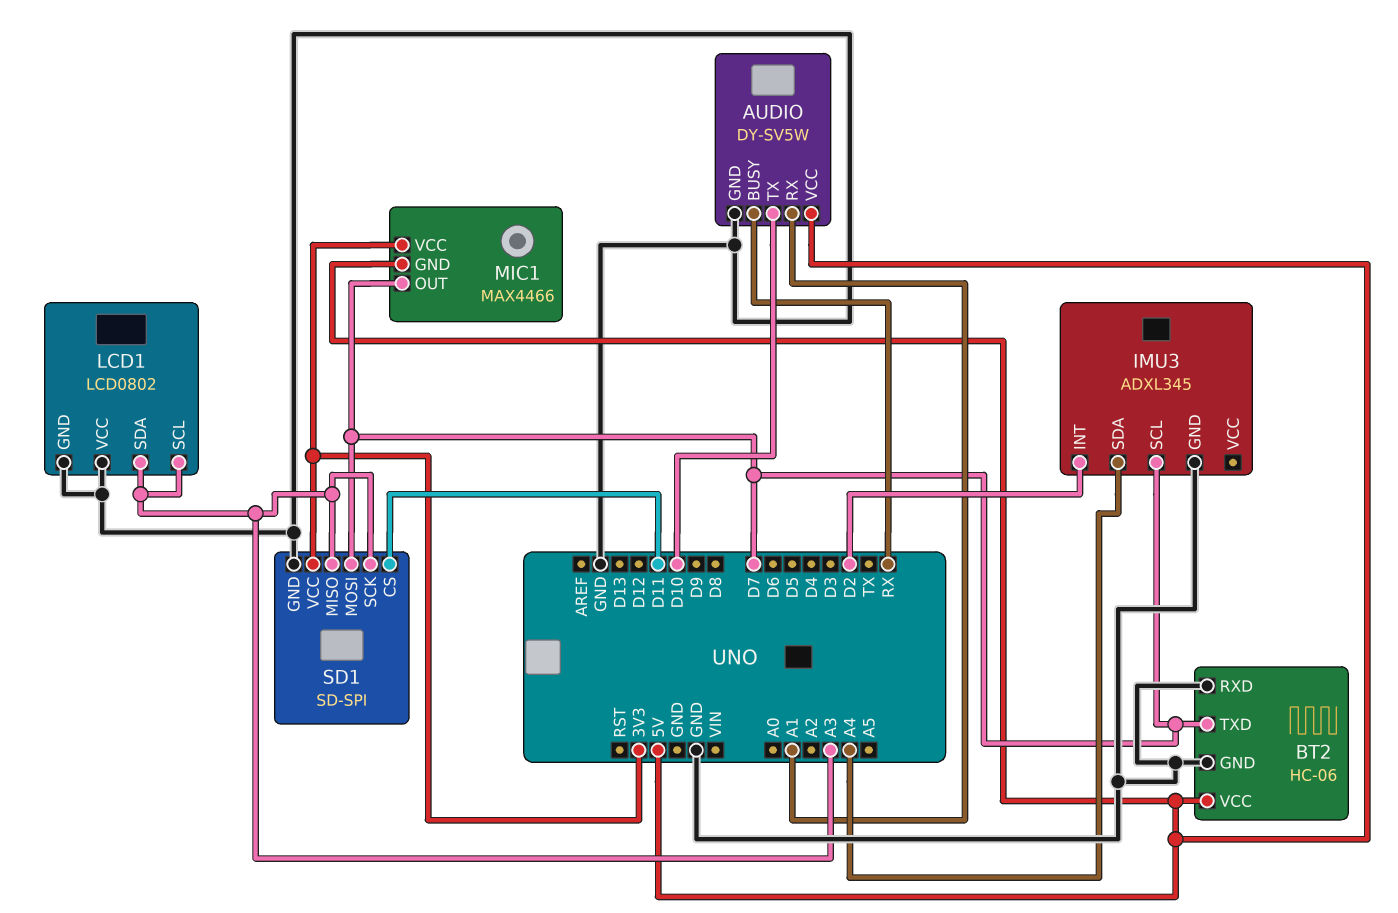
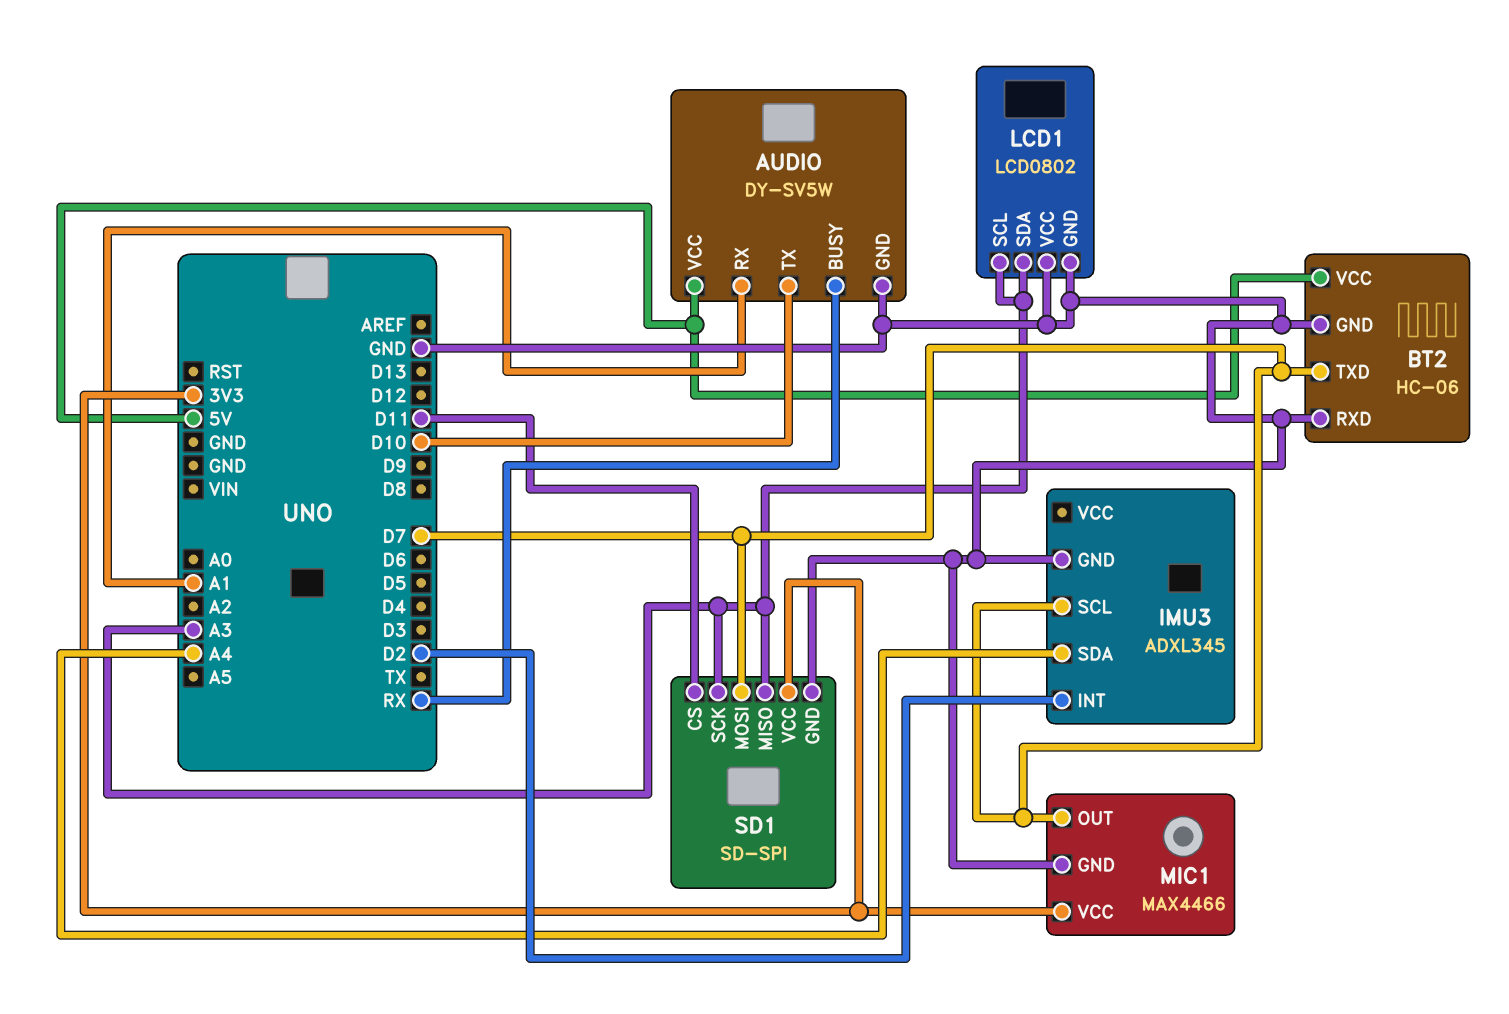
MIC1 pin GND: 5V -> GND

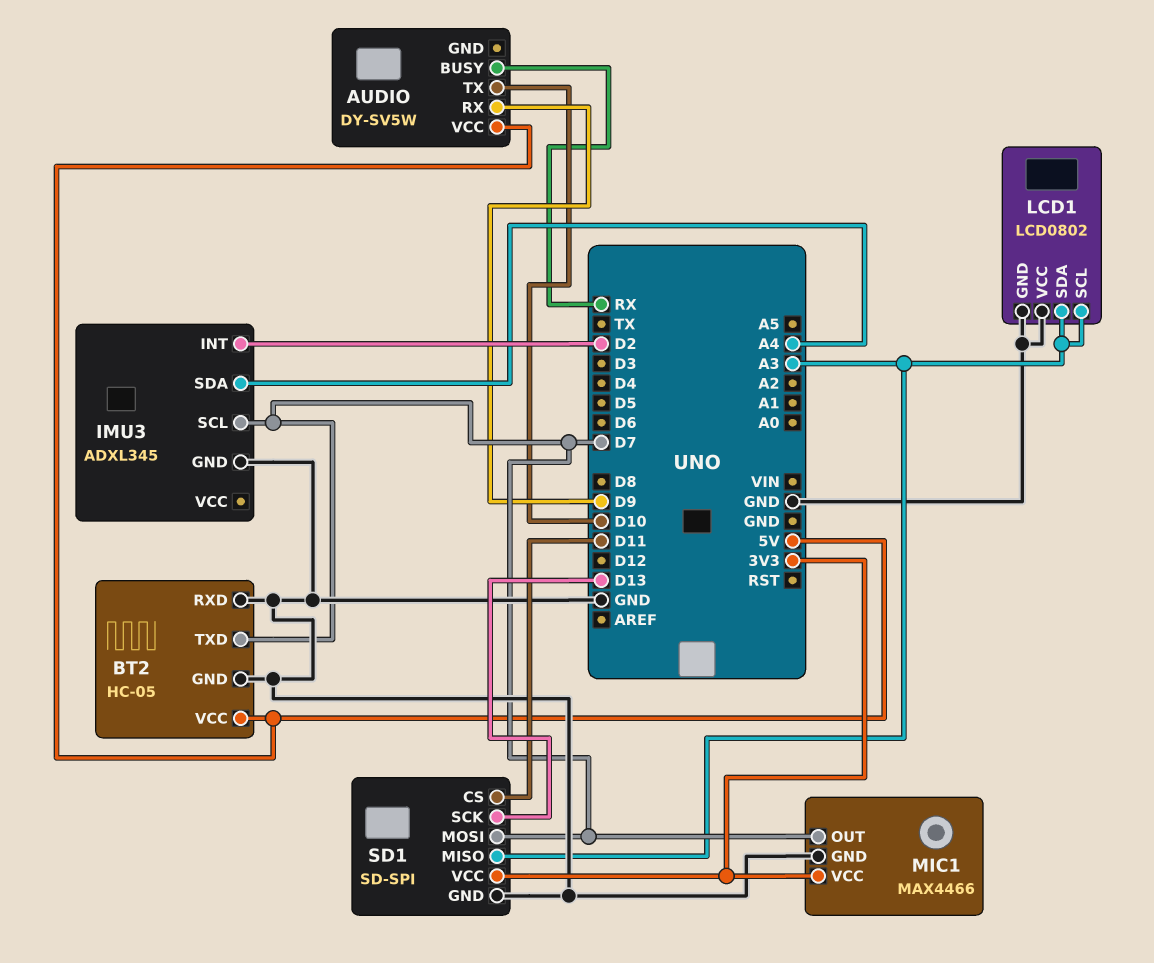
AUDIO pin GND: GND -> none
AUDIO pin RX: A1 -> D9
BT2: HC-06 -> HC-05
SD1 pin SCK: A3 -> D13

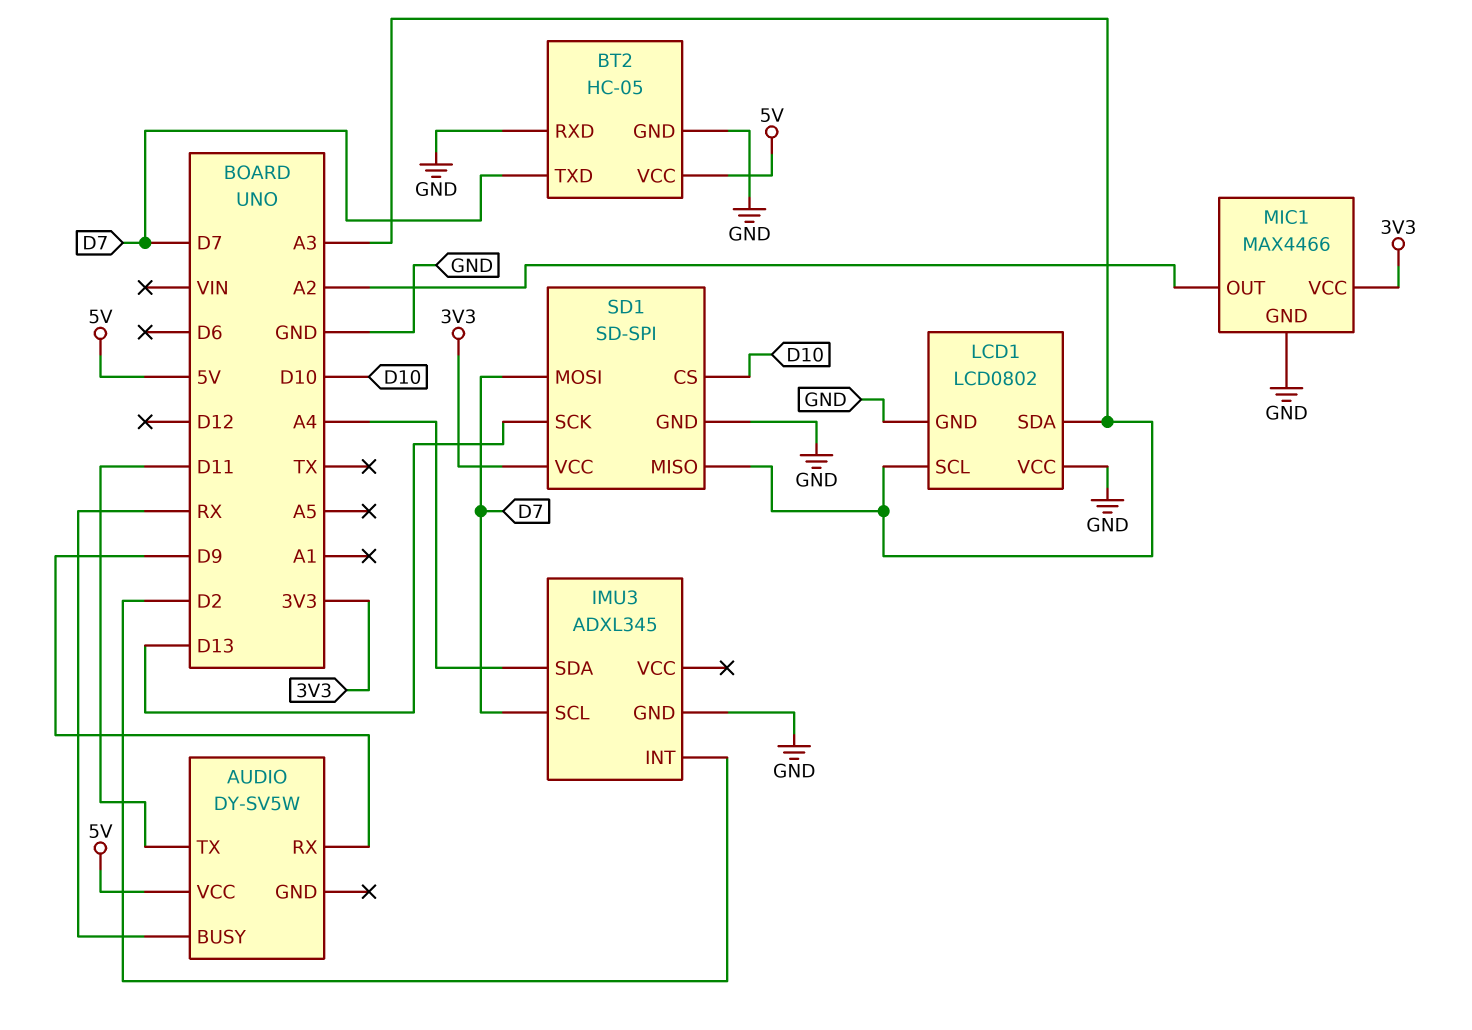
AUDIO pin TX: D10 -> D11
MIC1 pin OUT: D7 -> A2
SD1 pin CS: D11 -> D10

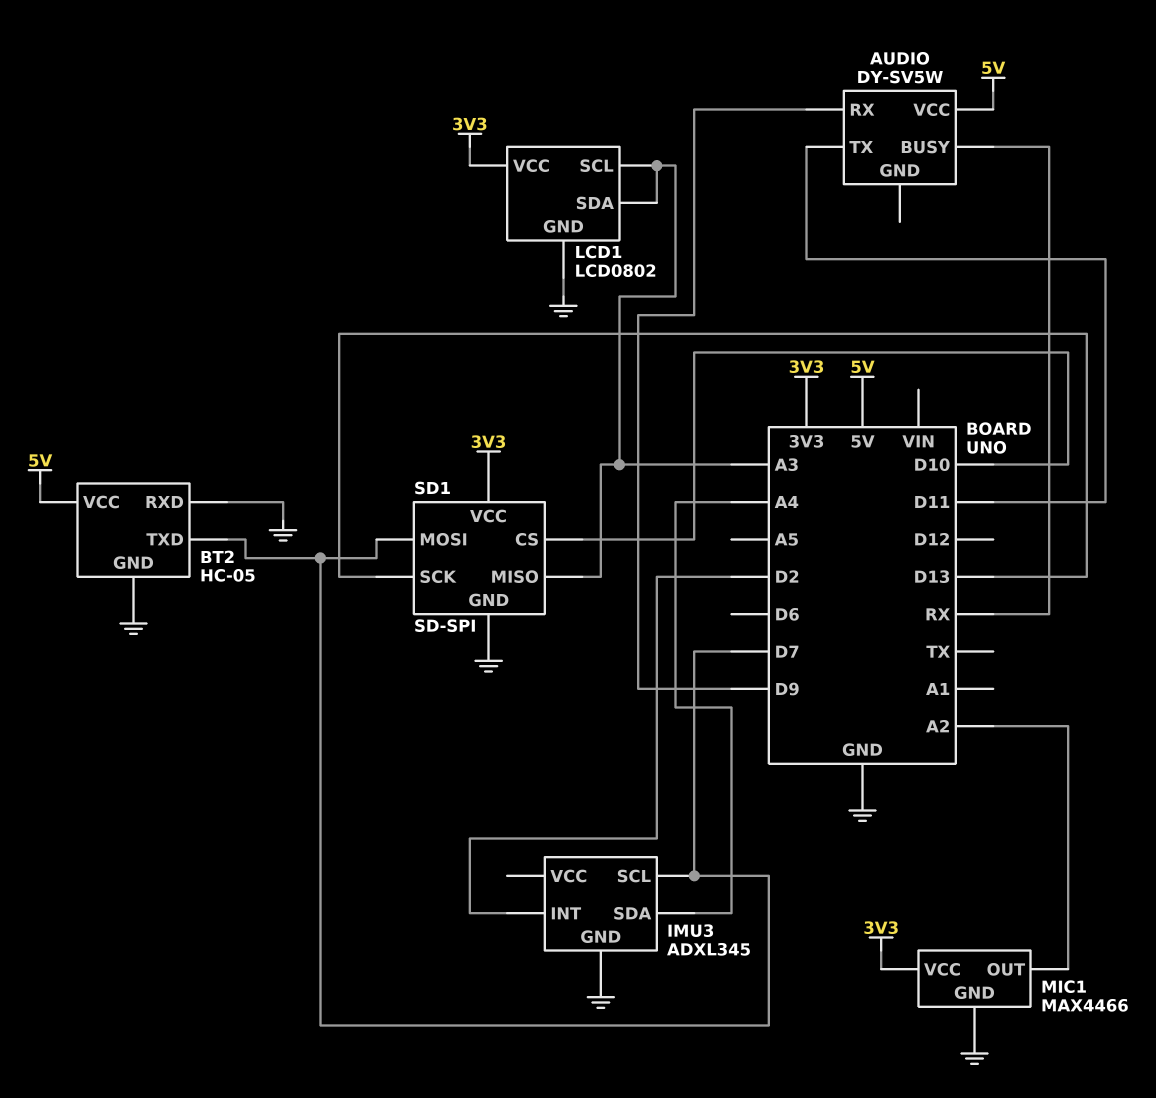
LCD1 pin VCC: GND -> 3V3

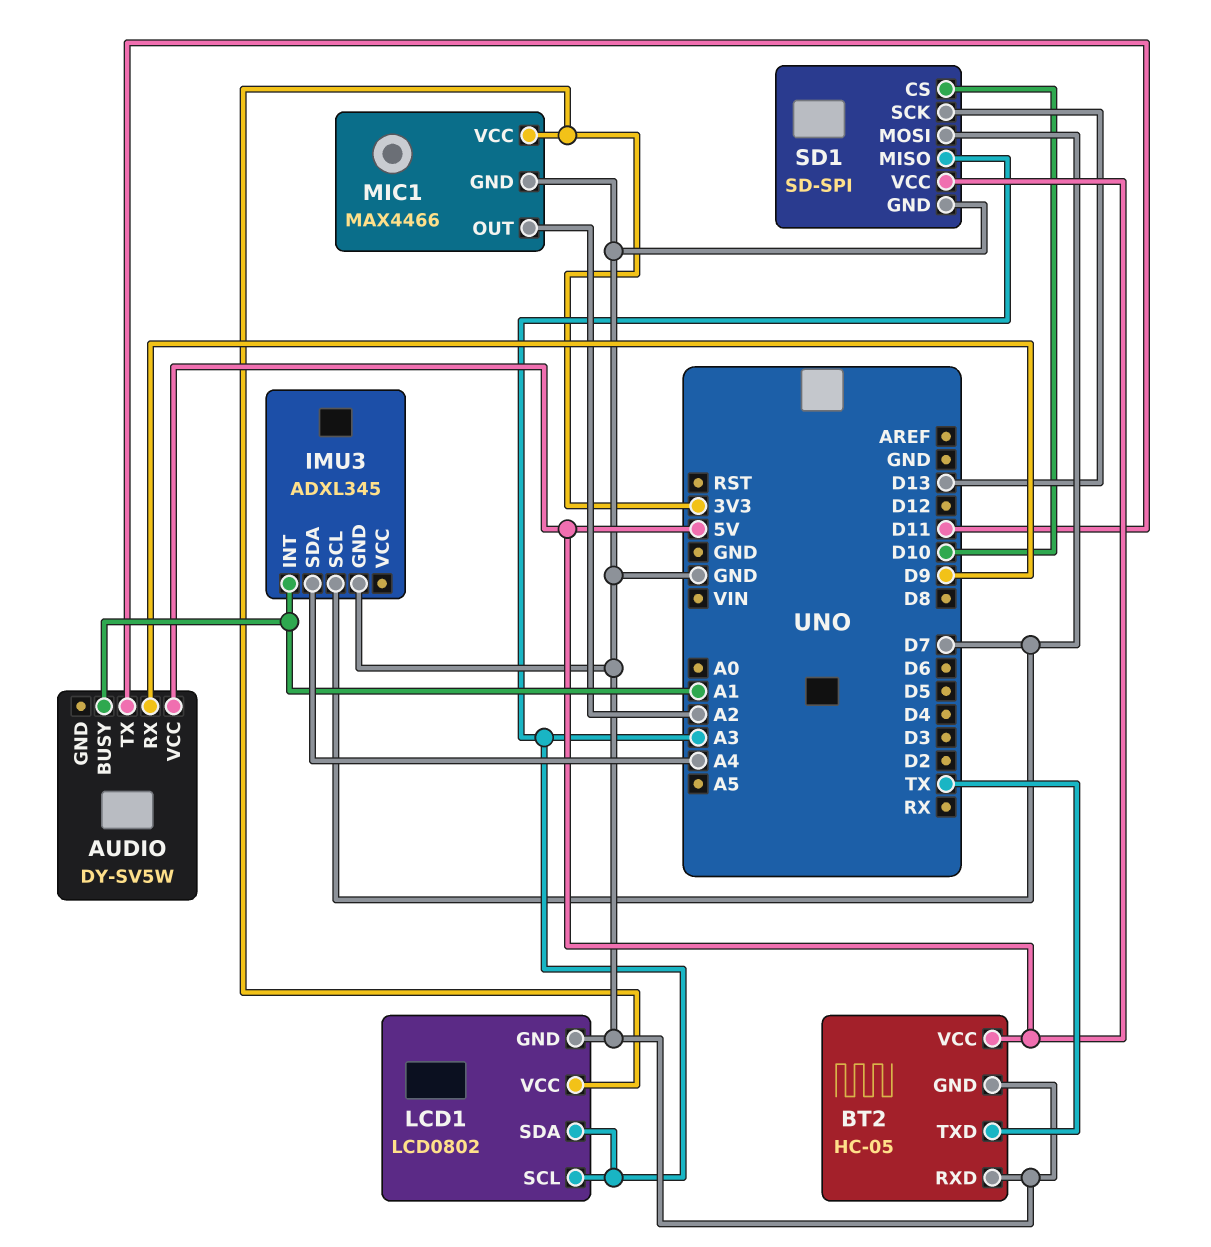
AUDIO pin BUSY: RX -> A1
BT2 pin TXD: D7 -> TX
IMU3 pin INT: D2 -> A1
SD1 pin VCC: 3V3 -> 5V

